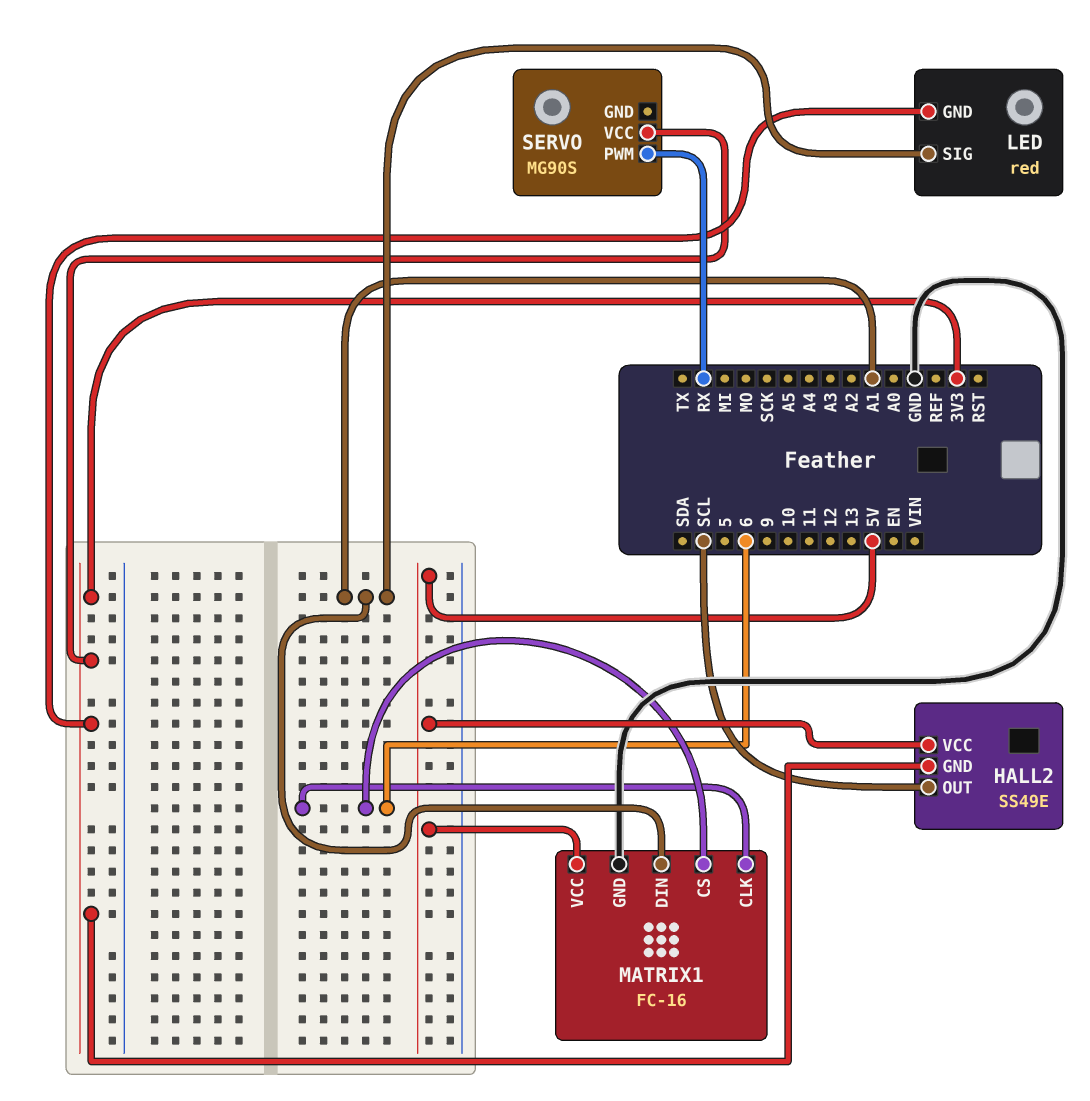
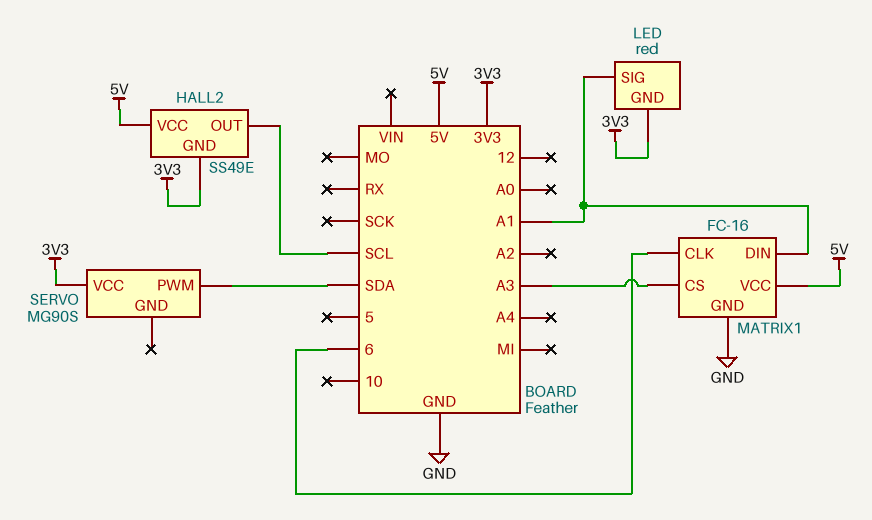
MATRIX1 pin CS: 6 -> A3
SERVO pin PWM: RX -> SDA

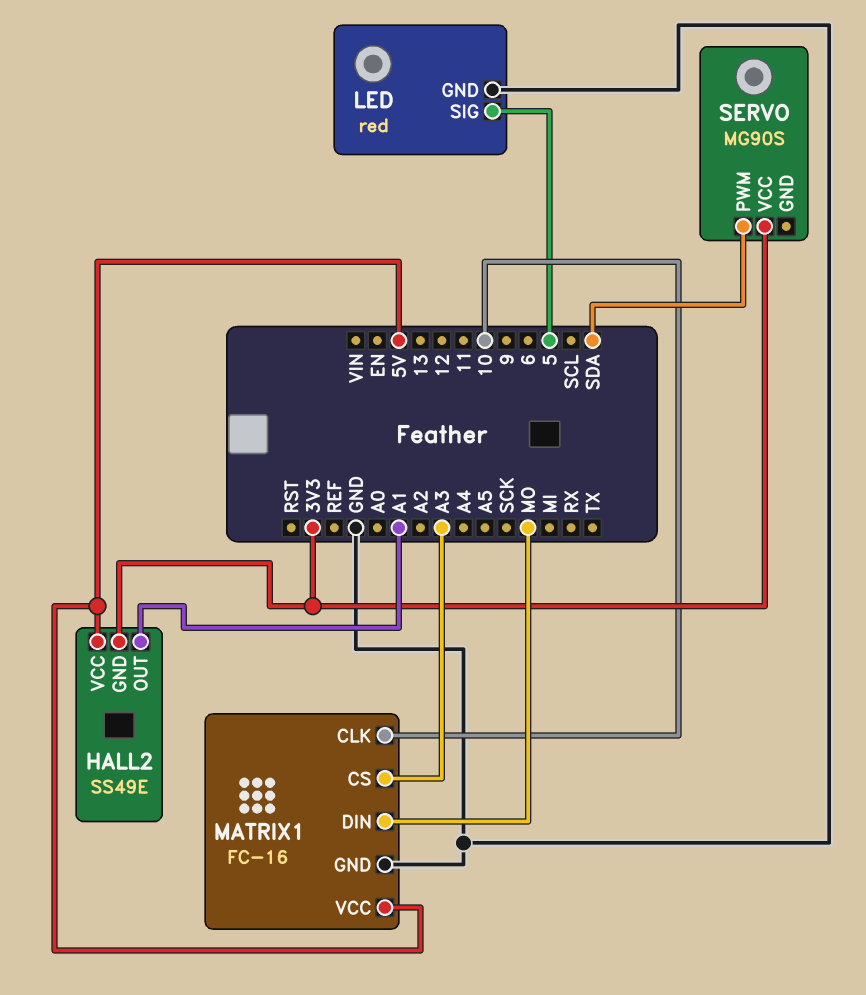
HALL2 pin OUT: SCL -> A1
LED pin GND: 3V3 -> GND
LED pin SIG: A1 -> 5
MATRIX1 pin CLK: 6 -> 10
MATRIX1 pin DIN: A1 -> MO

